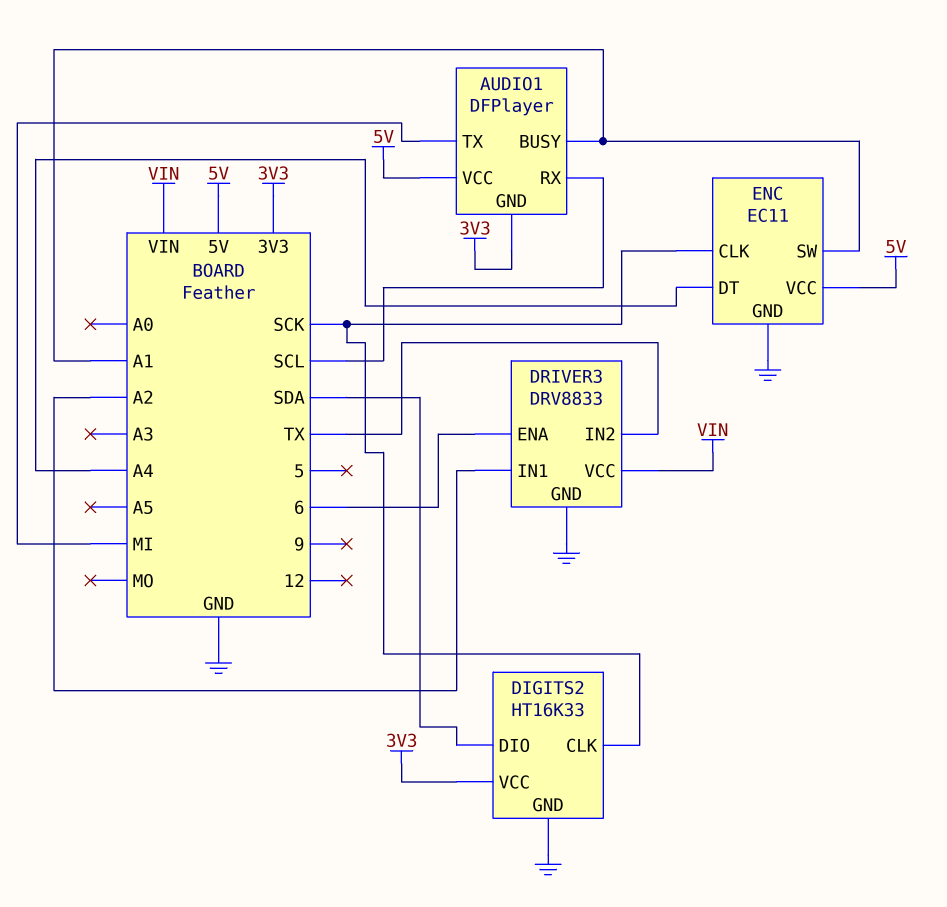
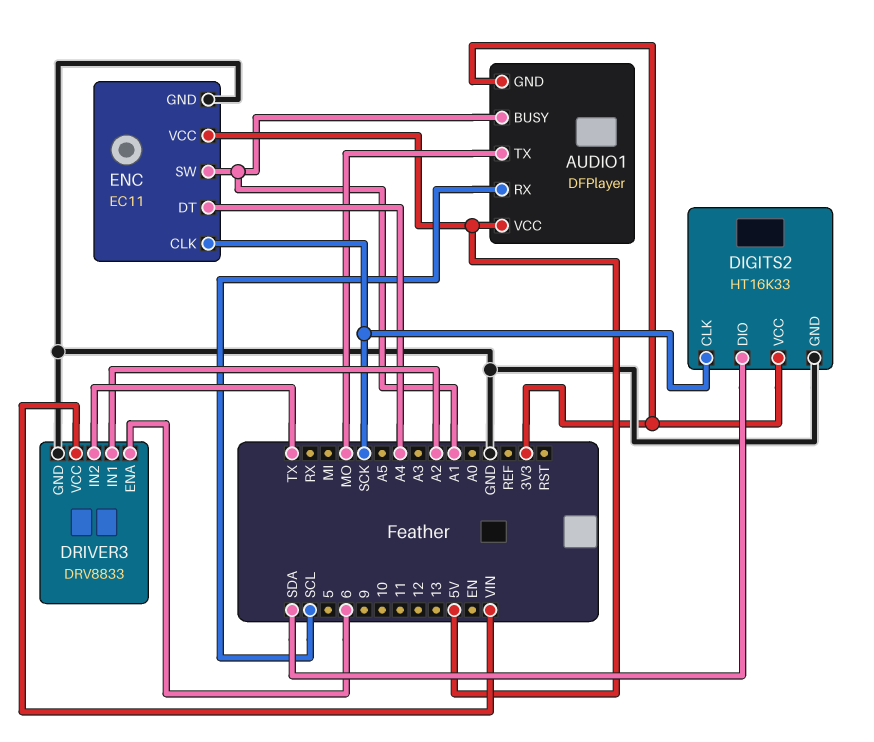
AUDIO1 pin TX: MI -> MO

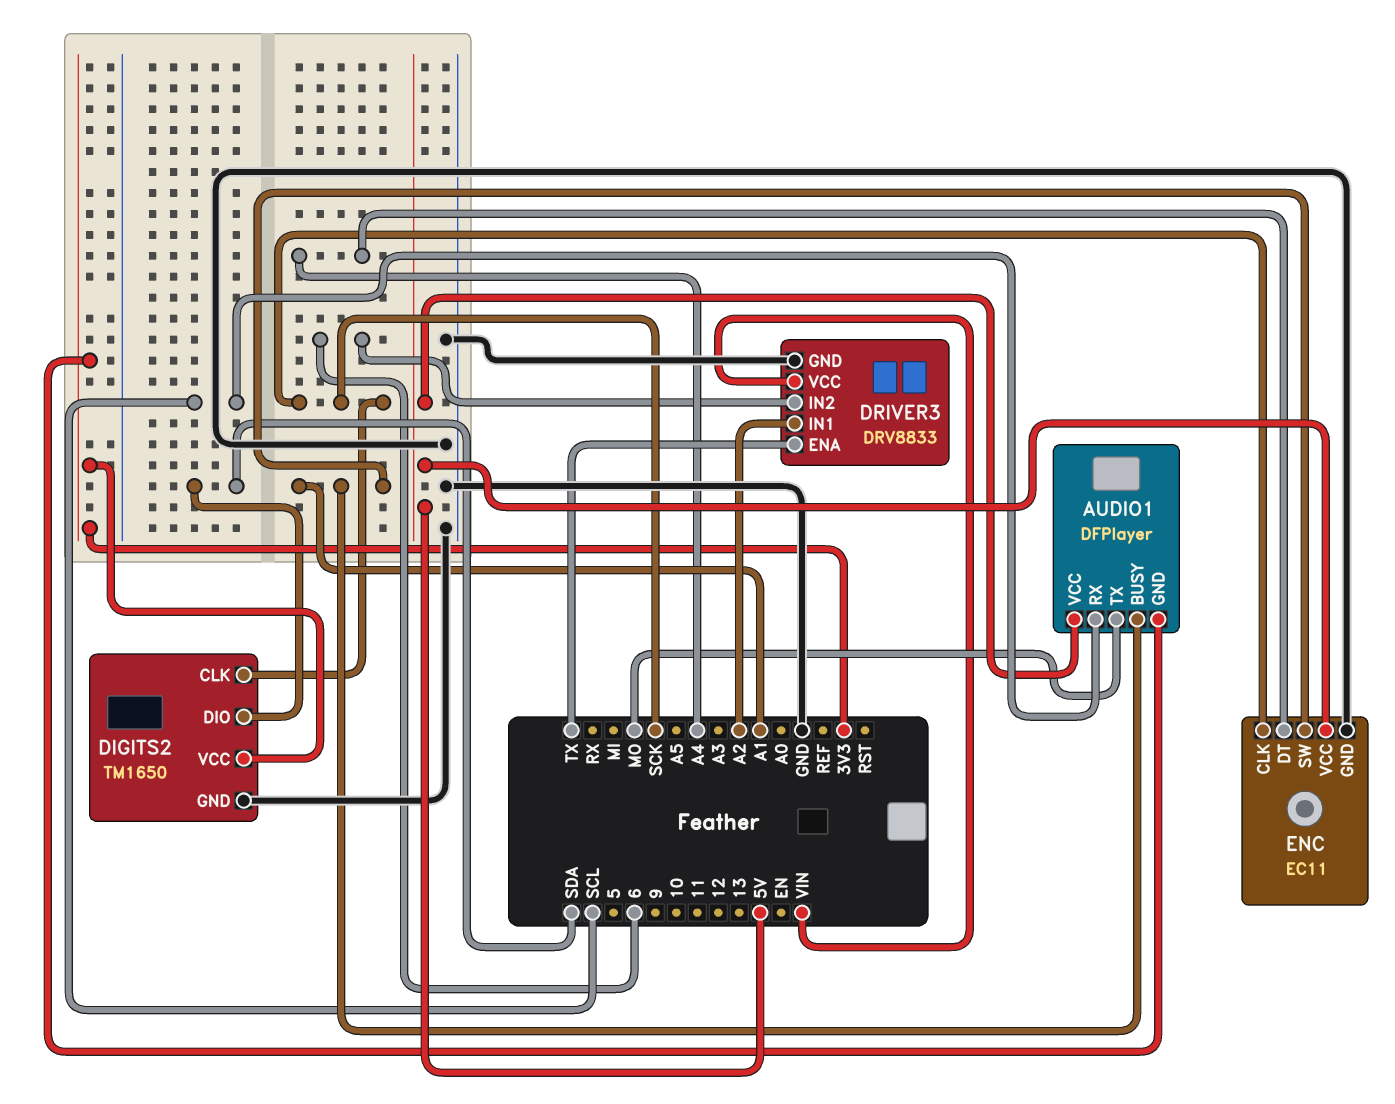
DIGITS2: HT16K33 -> TM1650
DRIVER3 pin ENA: 6 -> TX
DRIVER3 pin IN2: TX -> 6

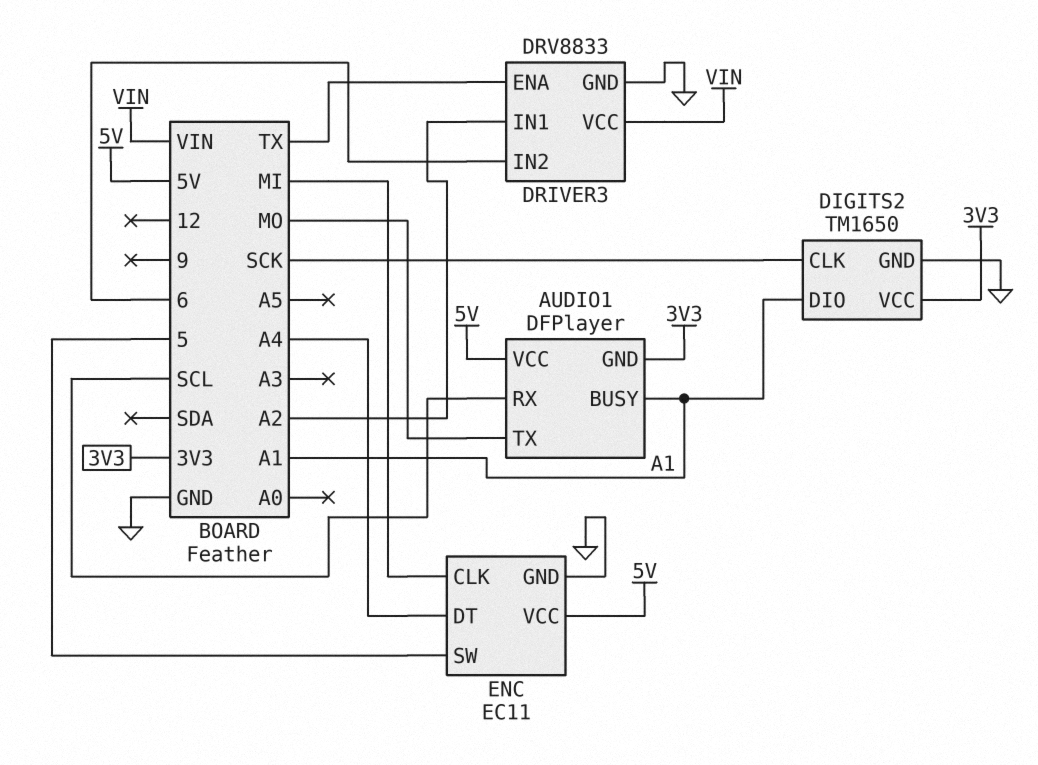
DIGITS2 pin DIO: SDA -> A1
ENC pin CLK: SCK -> MI
ENC pin SW: A1 -> 5

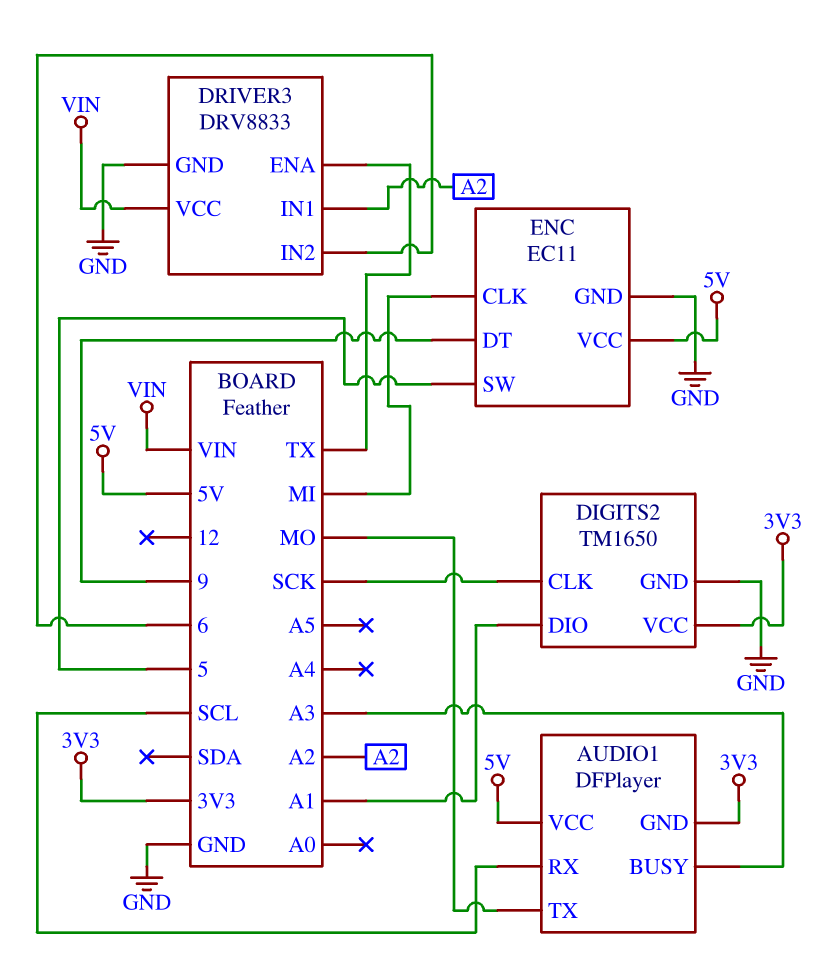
AUDIO1 pin BUSY: A1 -> A3
ENC pin DT: A4 -> 9

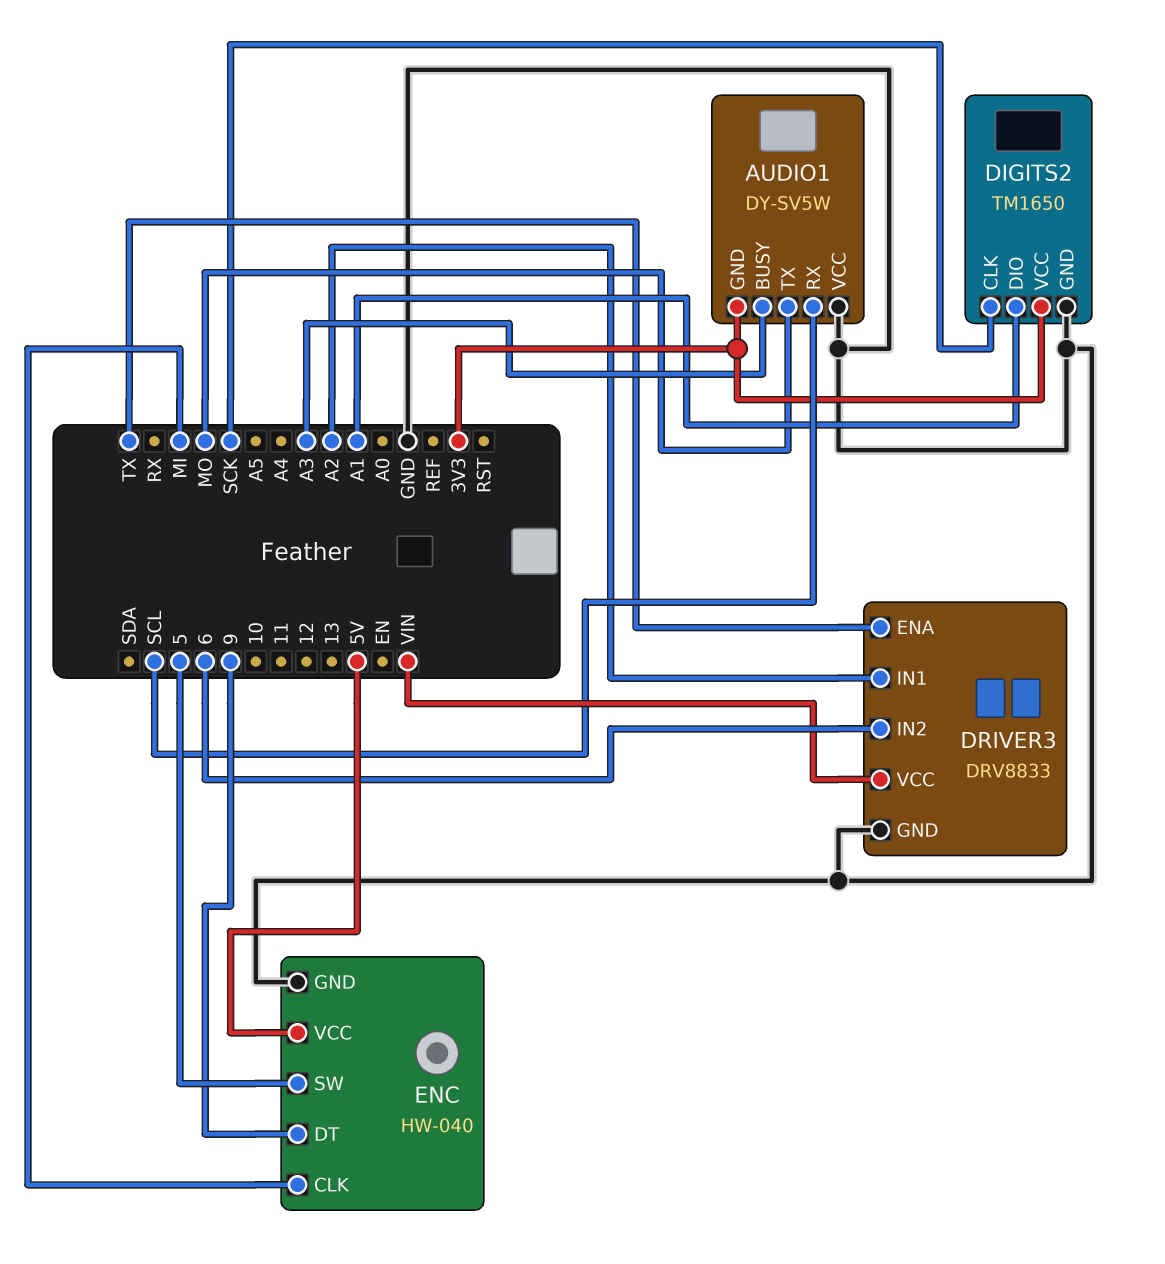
AUDIO1: DFPlayer -> DY-SV5W
AUDIO1 pin VCC: 5V -> GND
ENC: EC11 -> HW-040

